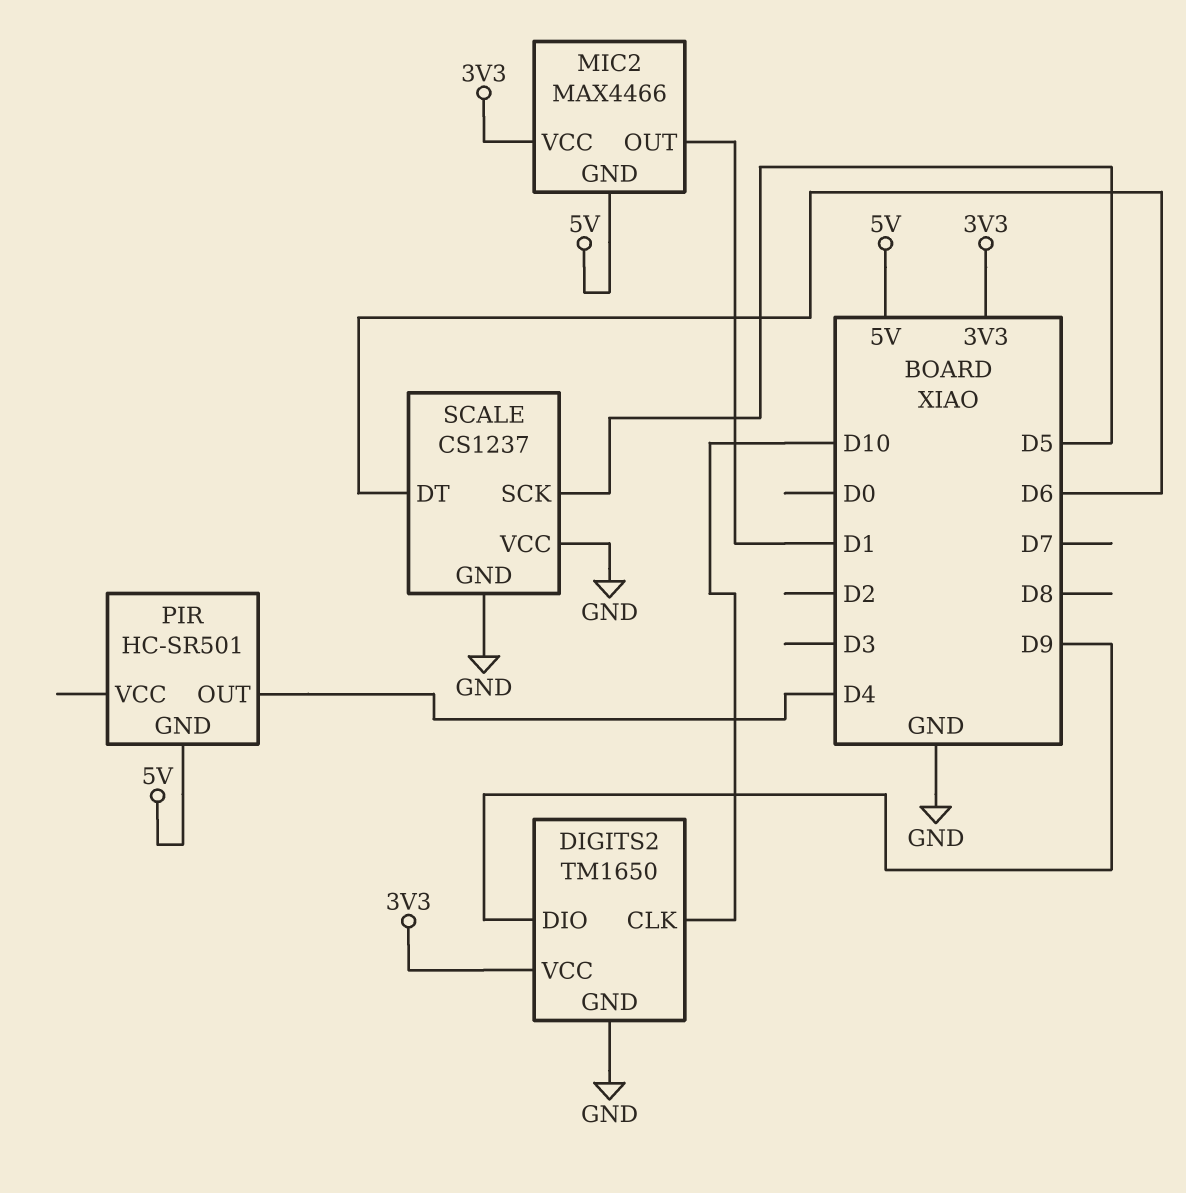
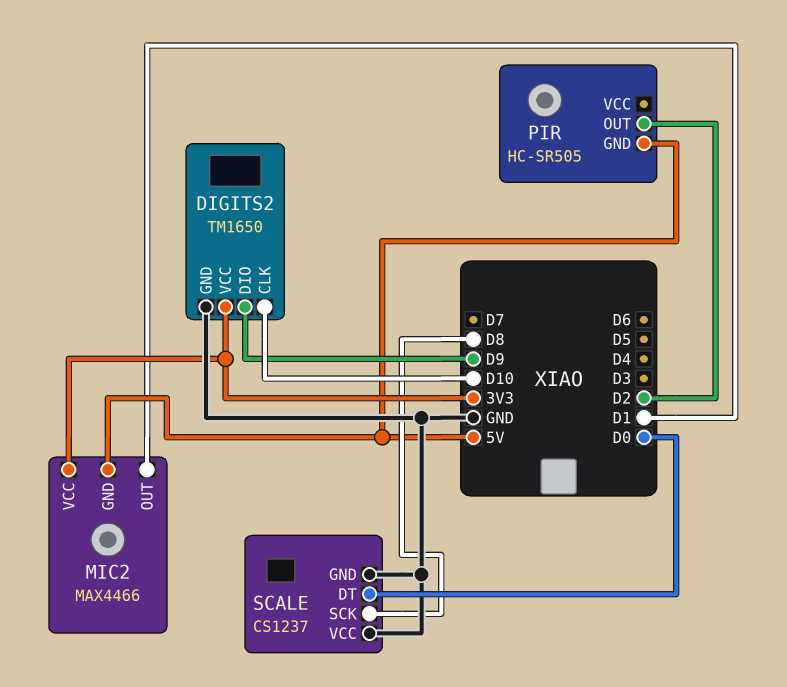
PIR: HC-SR501 -> HC-SR505
PIR pin OUT: D4 -> D2
SCALE pin DT: D6 -> D0
SCALE pin SCK: D5 -> D8

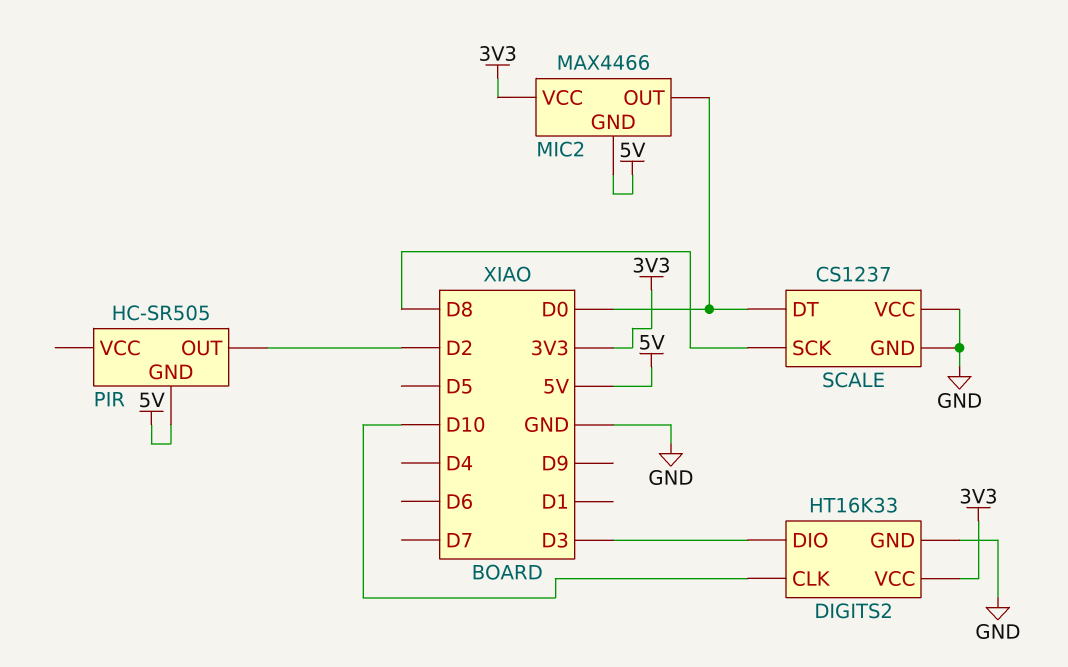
DIGITS2: TM1650 -> HT16K33
DIGITS2 pin DIO: D9 -> D3
MIC2 pin OUT: D1 -> D0

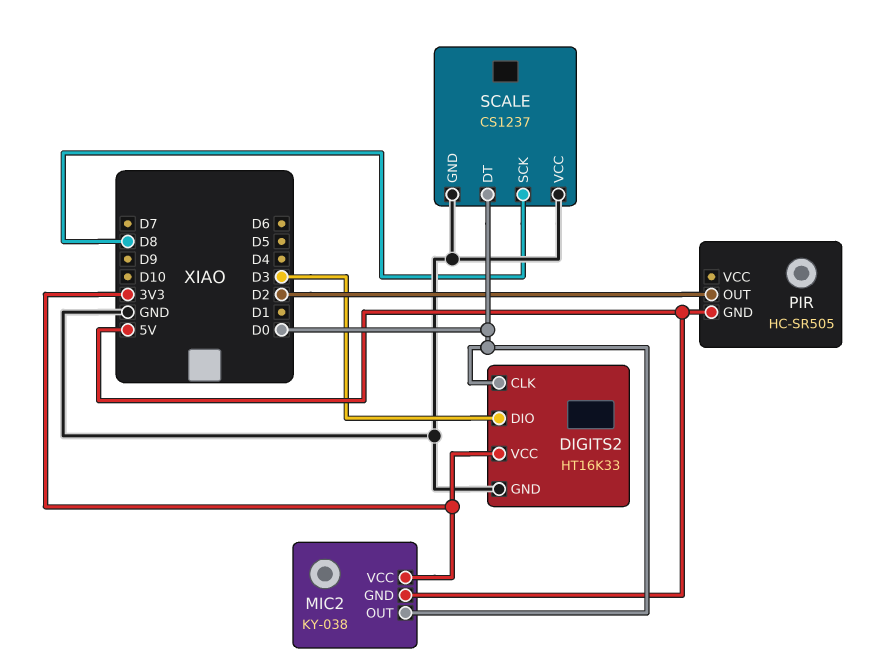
DIGITS2 pin CLK: D10 -> D0
MIC2: MAX4466 -> KY-038

